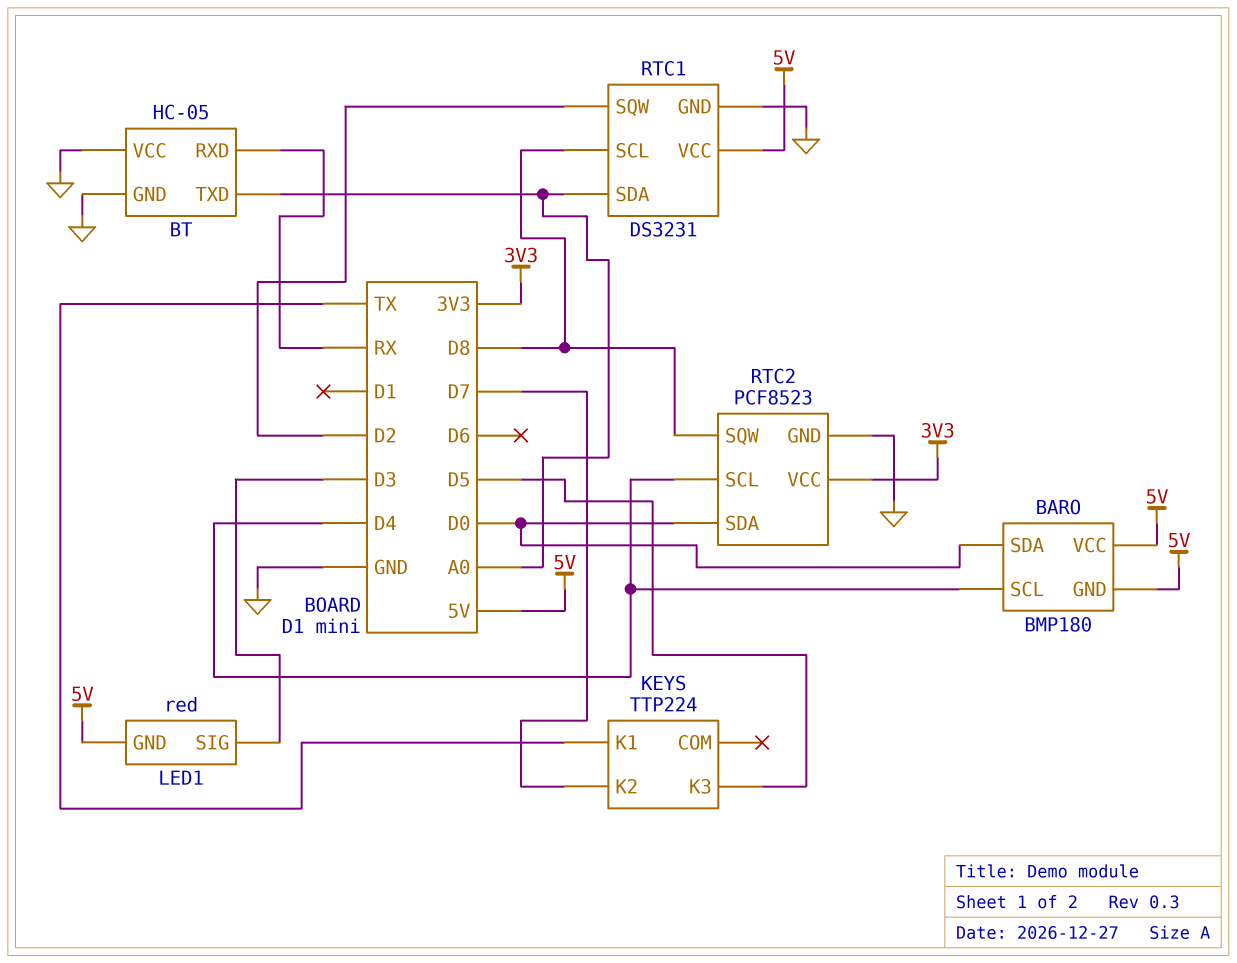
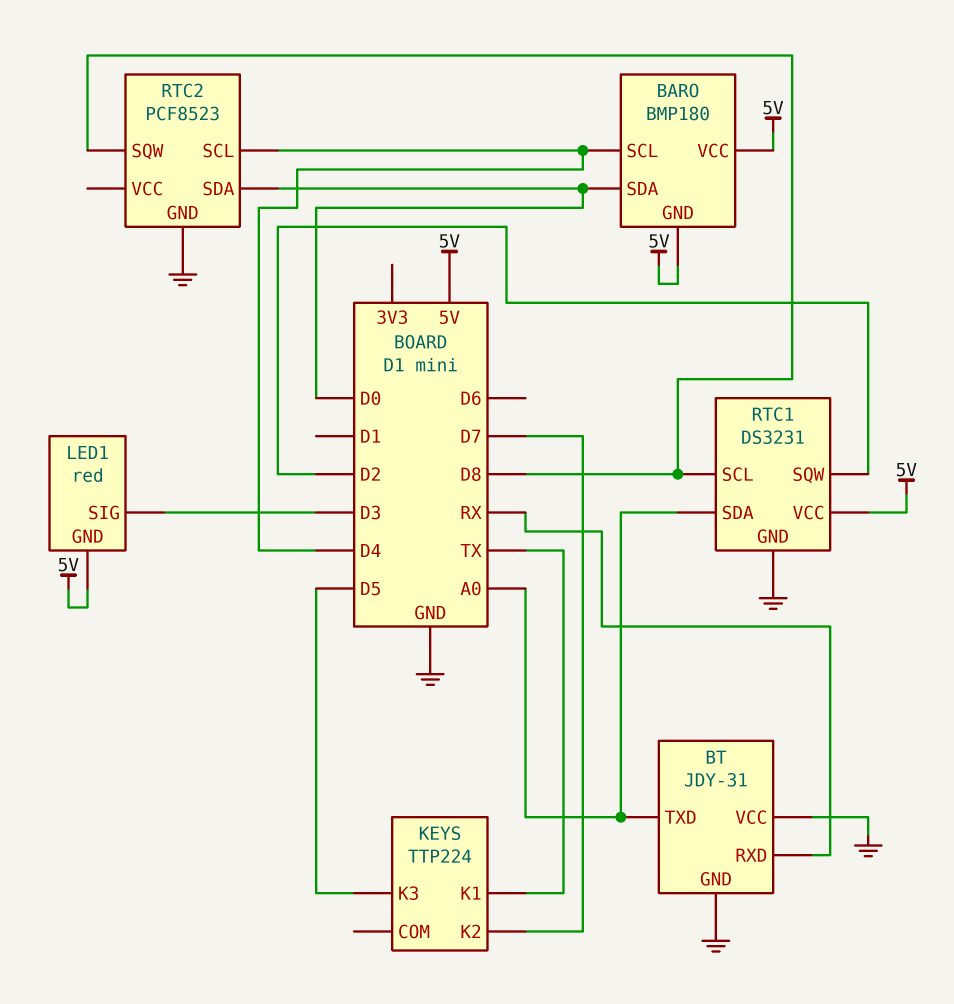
BT: HC-05 -> JDY-31
RTC2 pin VCC: 3V3 -> none

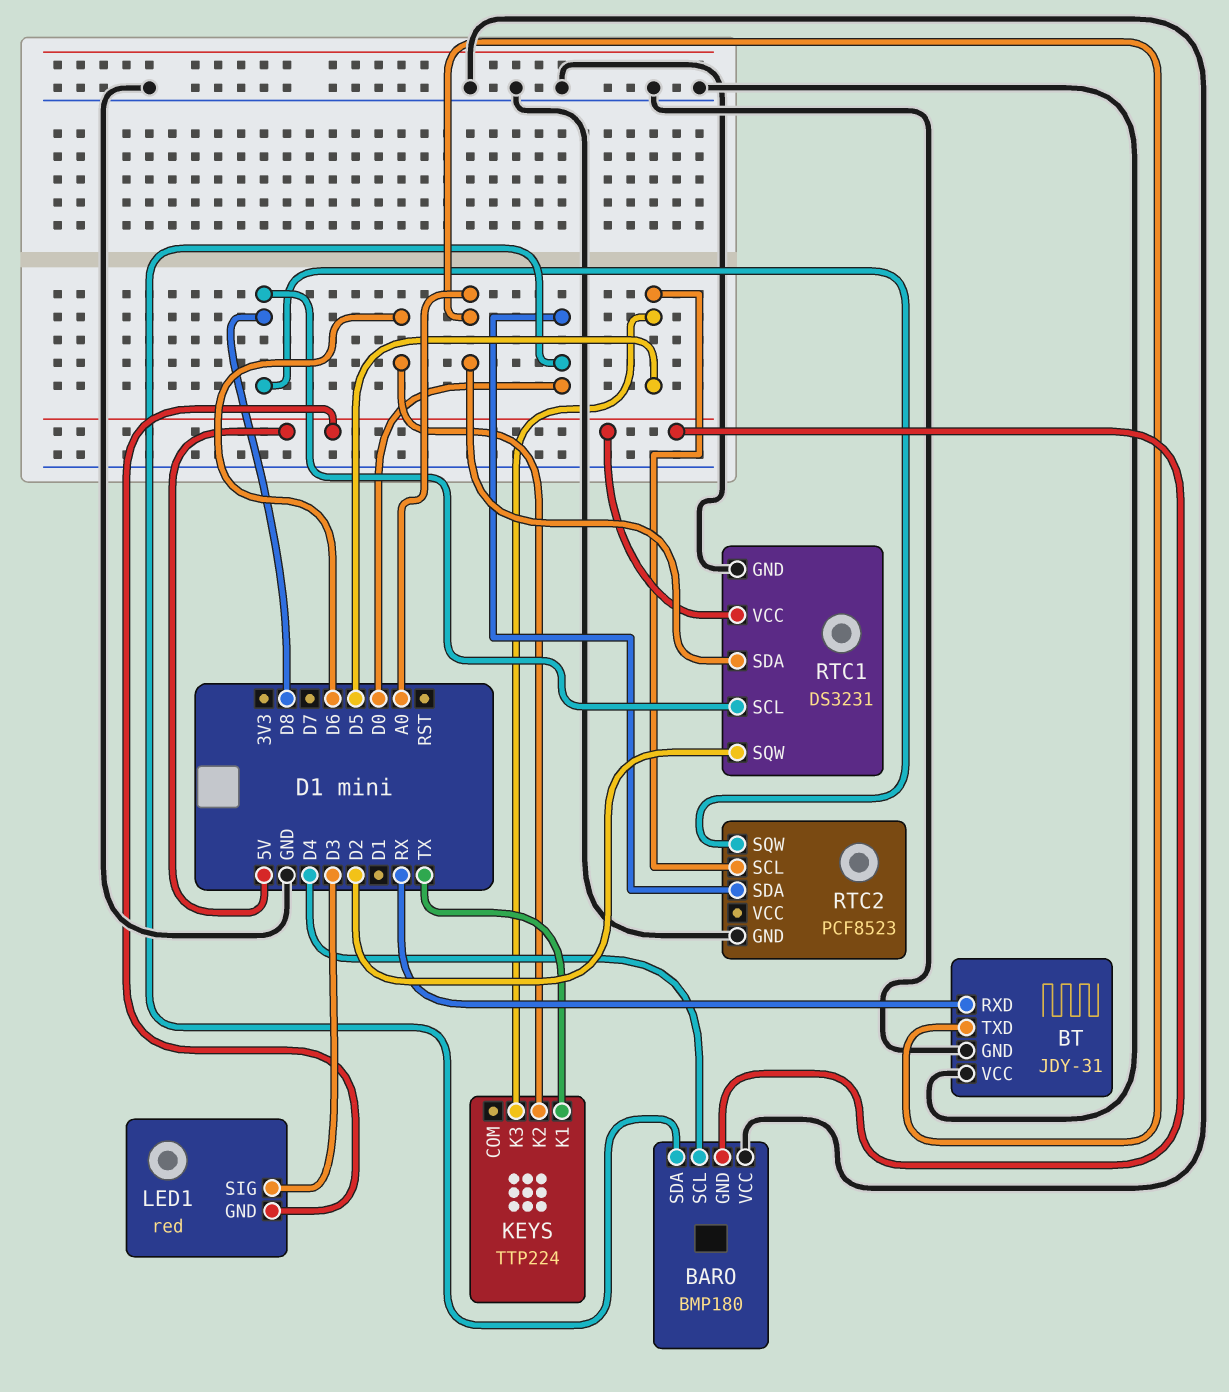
BARO pin VCC: 5V -> GND
KEYS pin K2: D7 -> D6
RTC2 pin SCL: D4 -> D5

